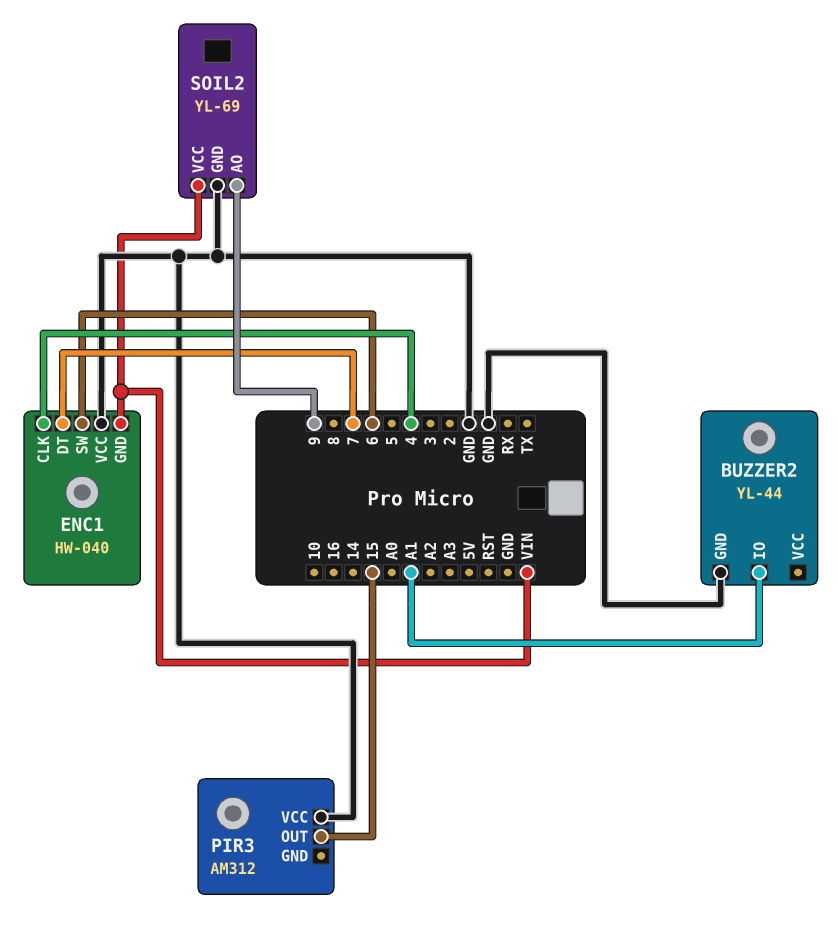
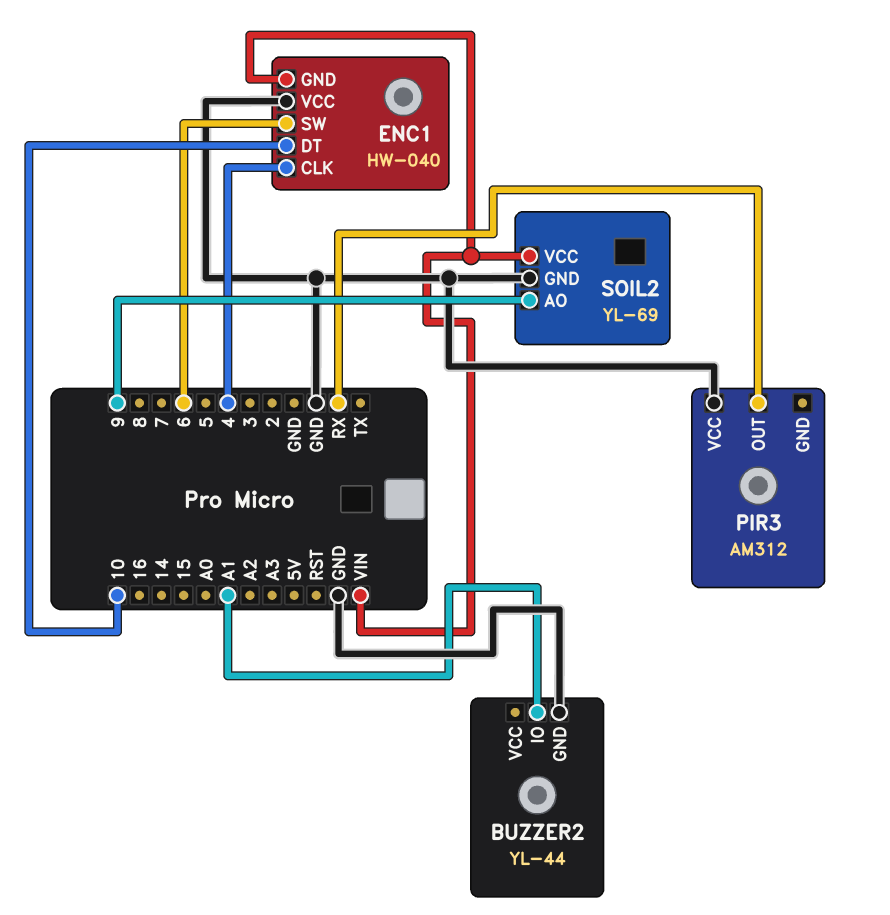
ENC1 pin DT: 7 -> 10
PIR3 pin OUT: 15 -> RX

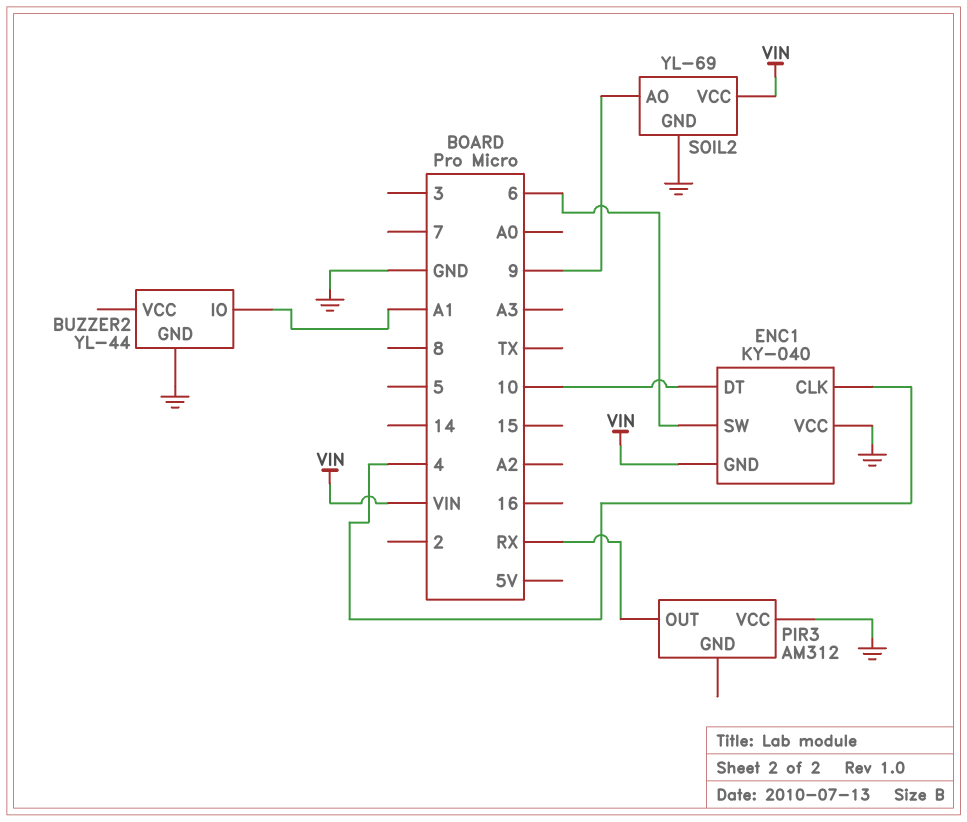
ENC1: HW-040 -> KY-040

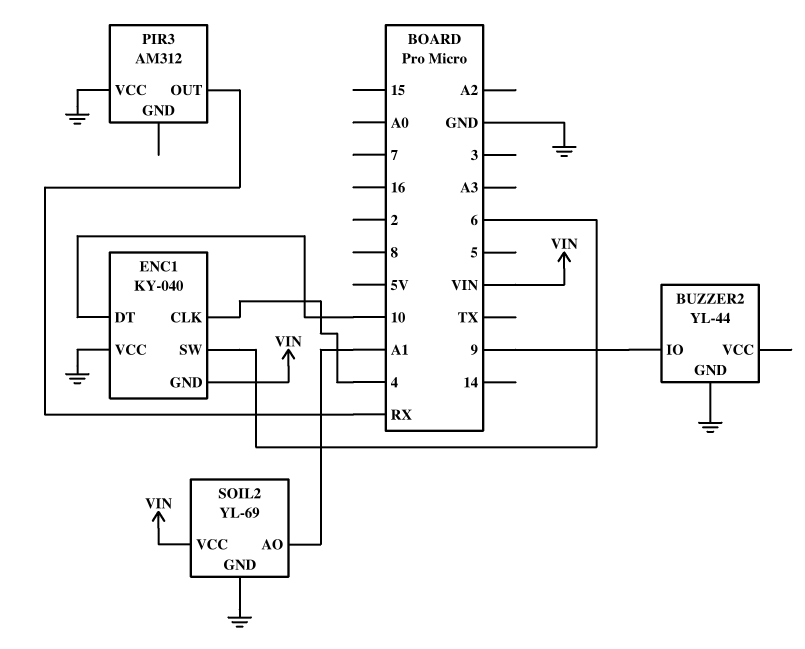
BUZZER2 pin IO: A1 -> 9
SOIL2 pin AO: 9 -> A1

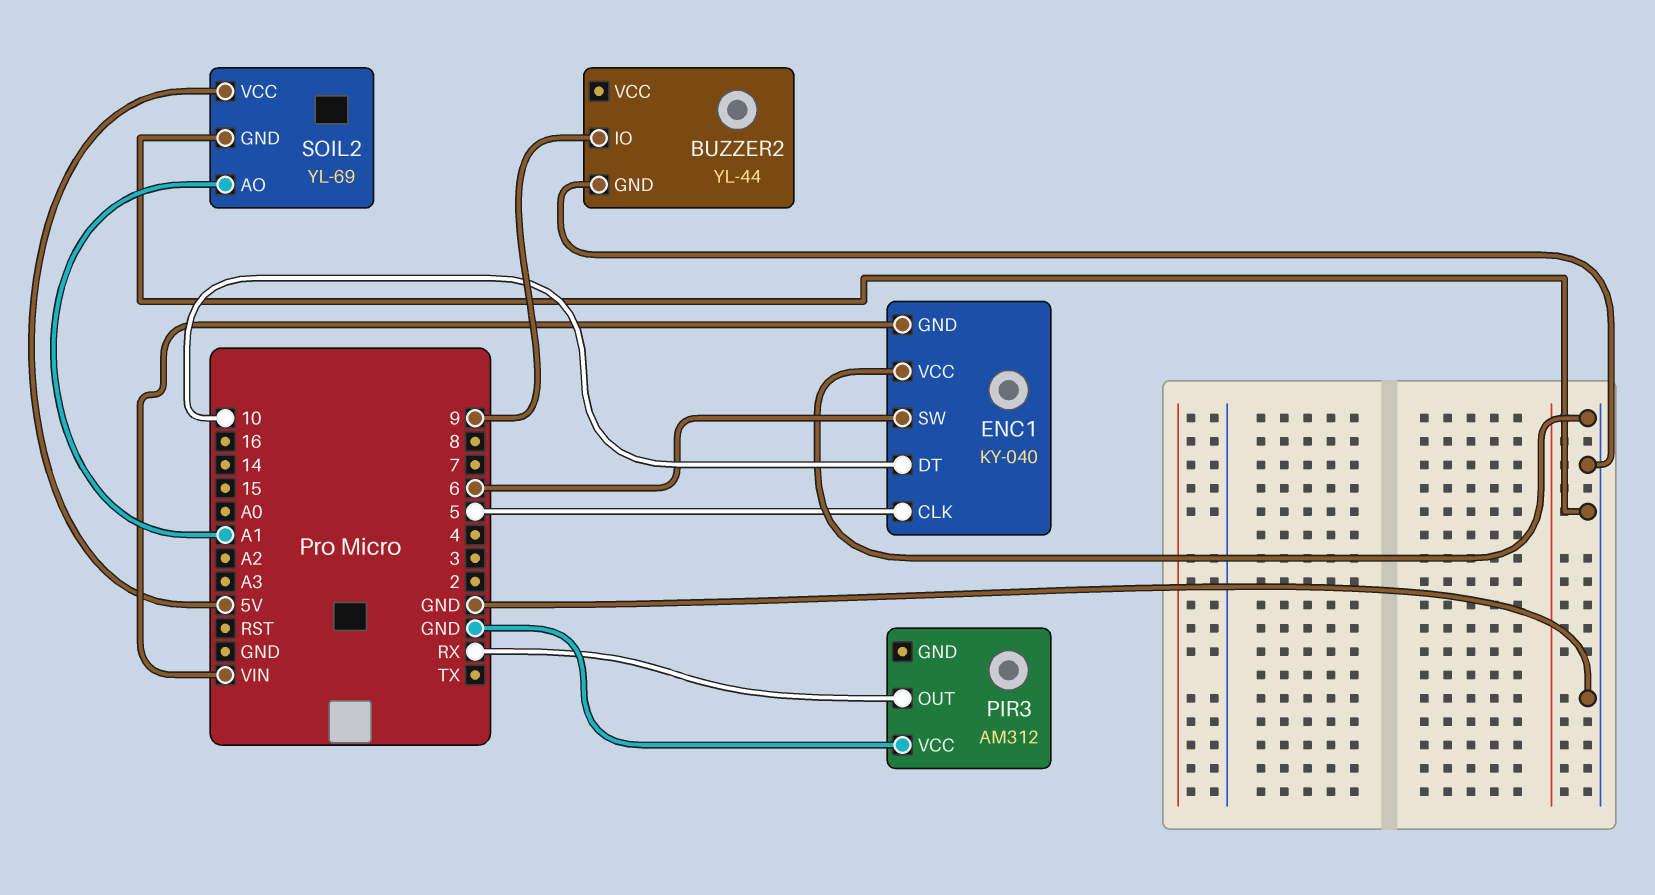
ENC1 pin CLK: 4 -> 5
SOIL2 pin VCC: VIN -> 5V

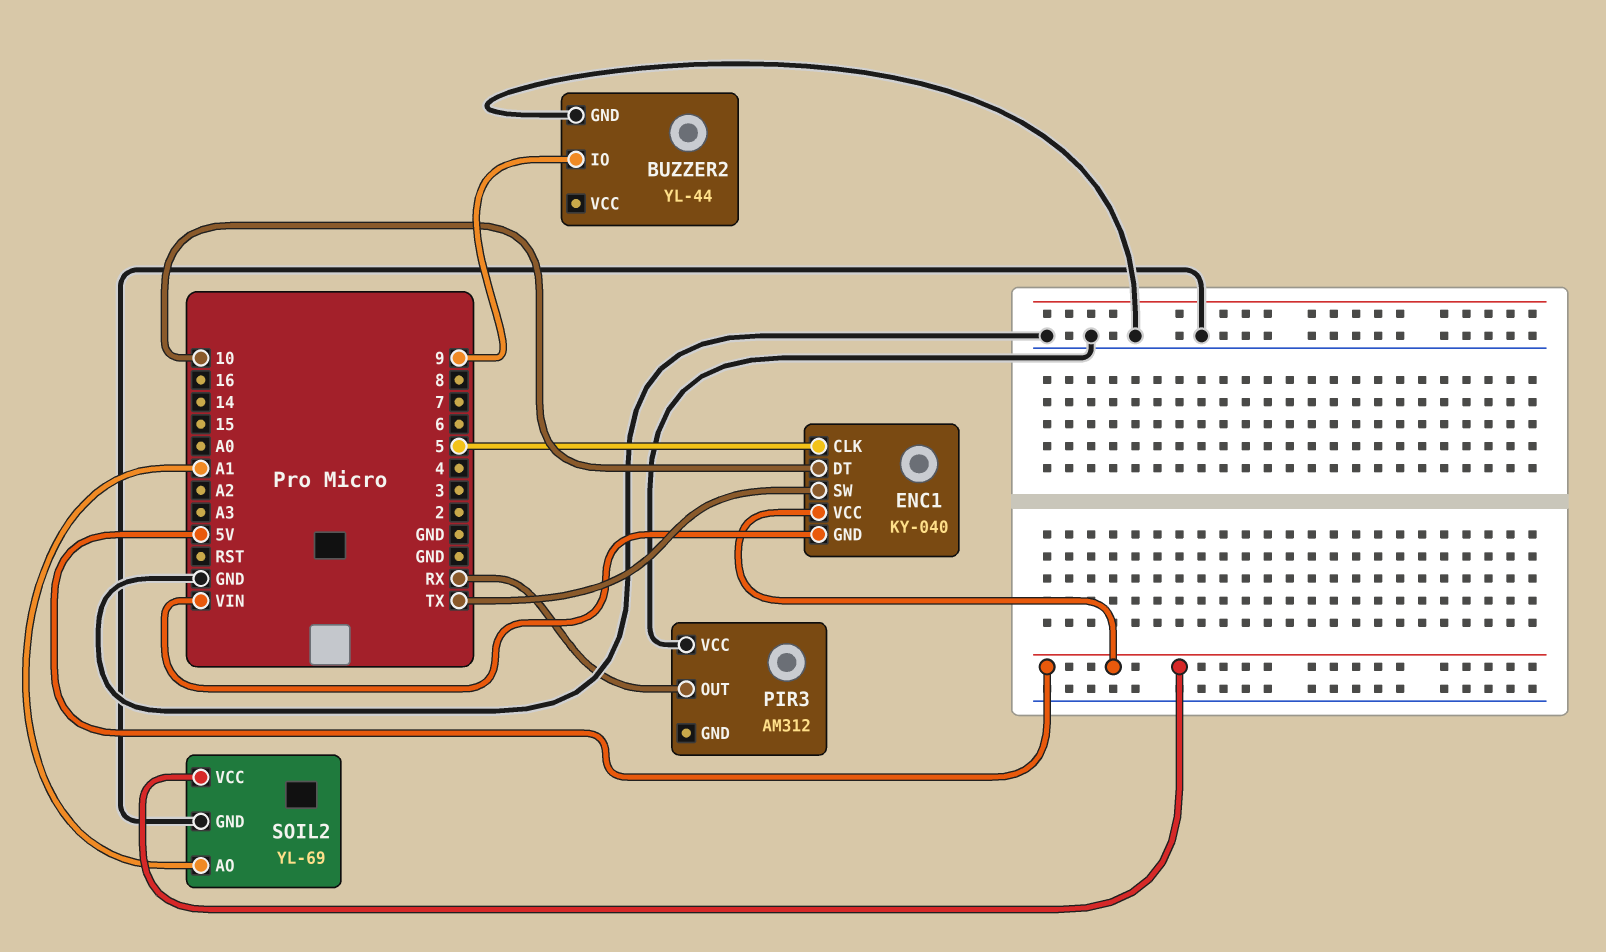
ENC1 pin SW: 6 -> TX
ENC1 pin VCC: GND -> 5V

